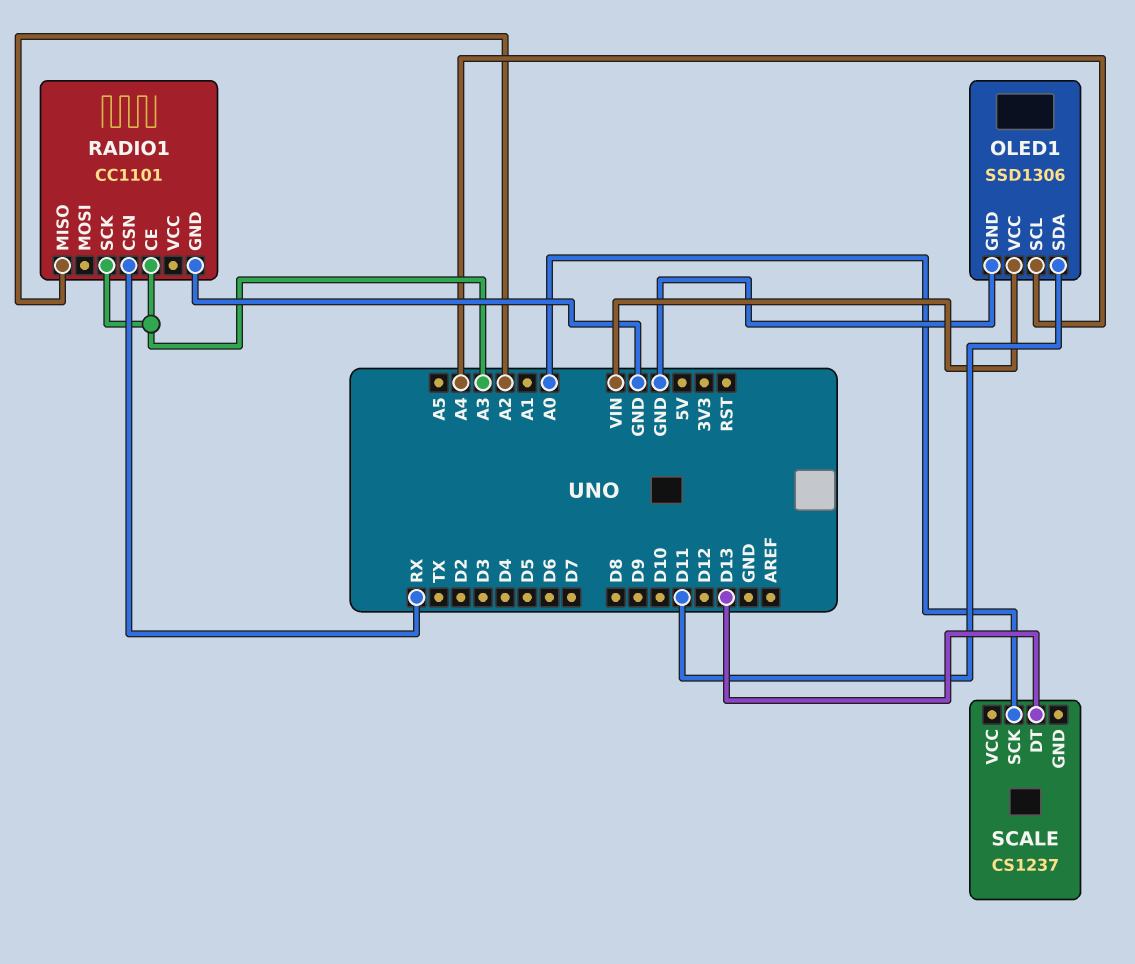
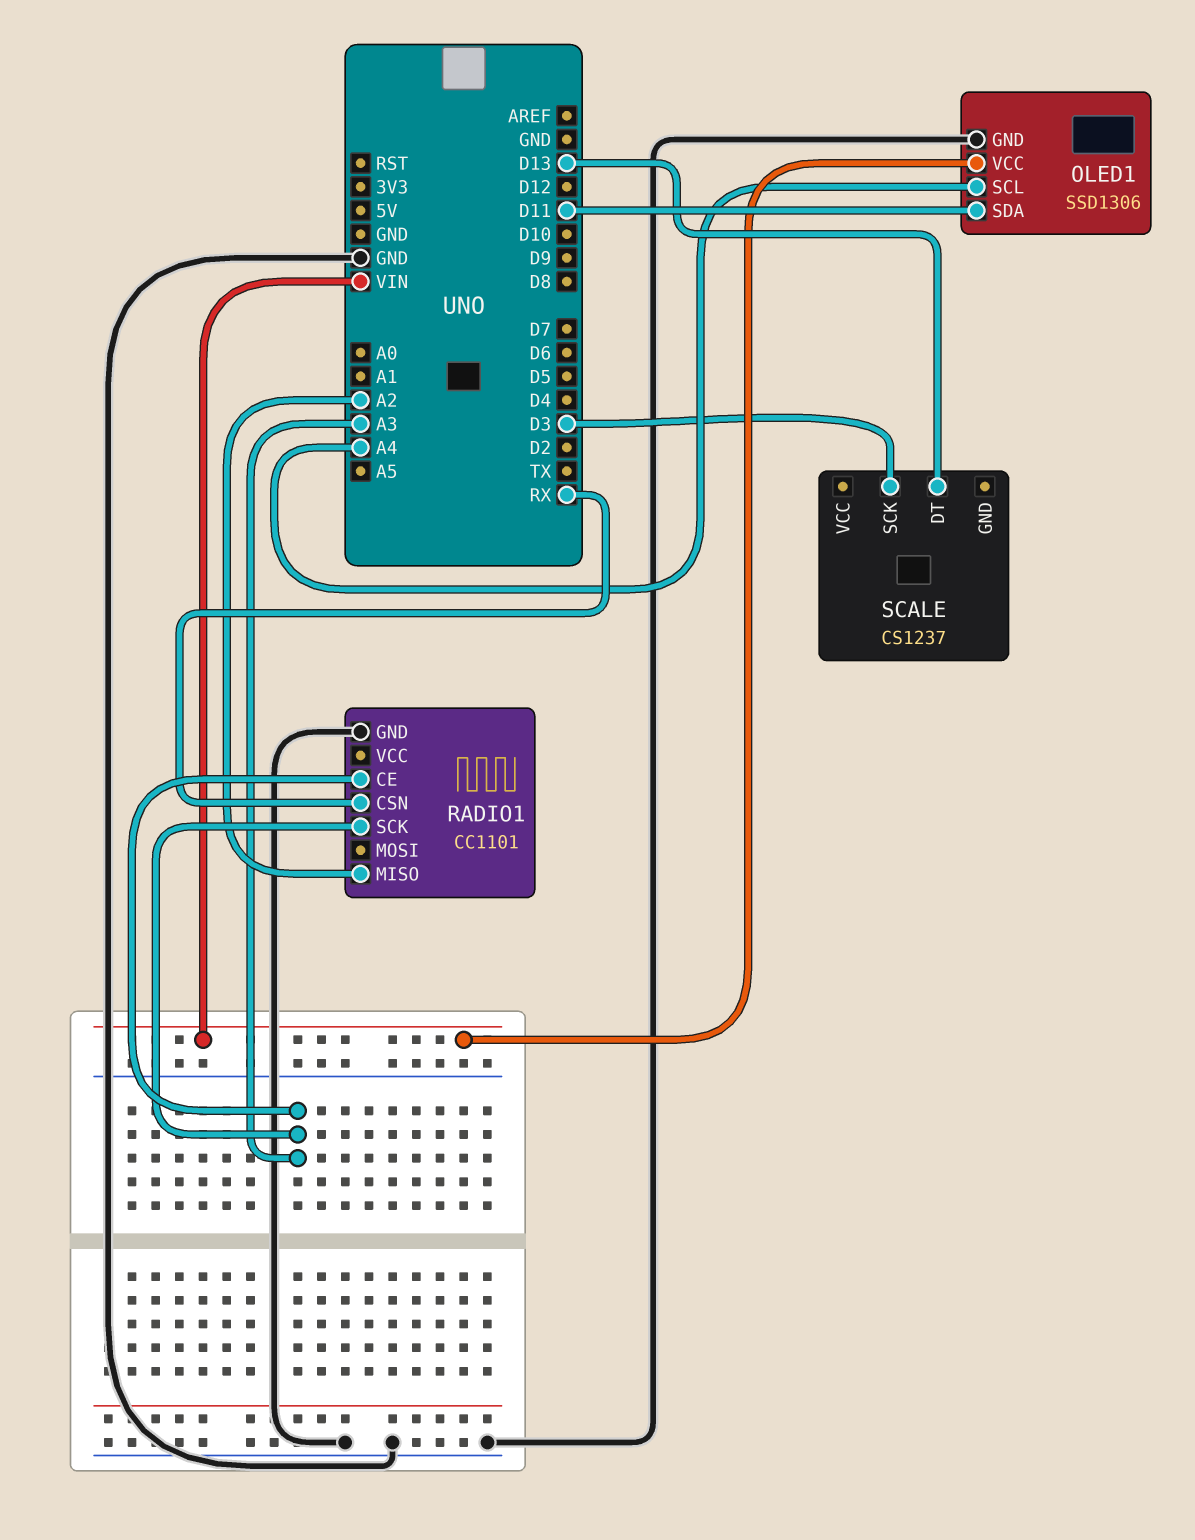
SCALE pin SCK: A0 -> D3

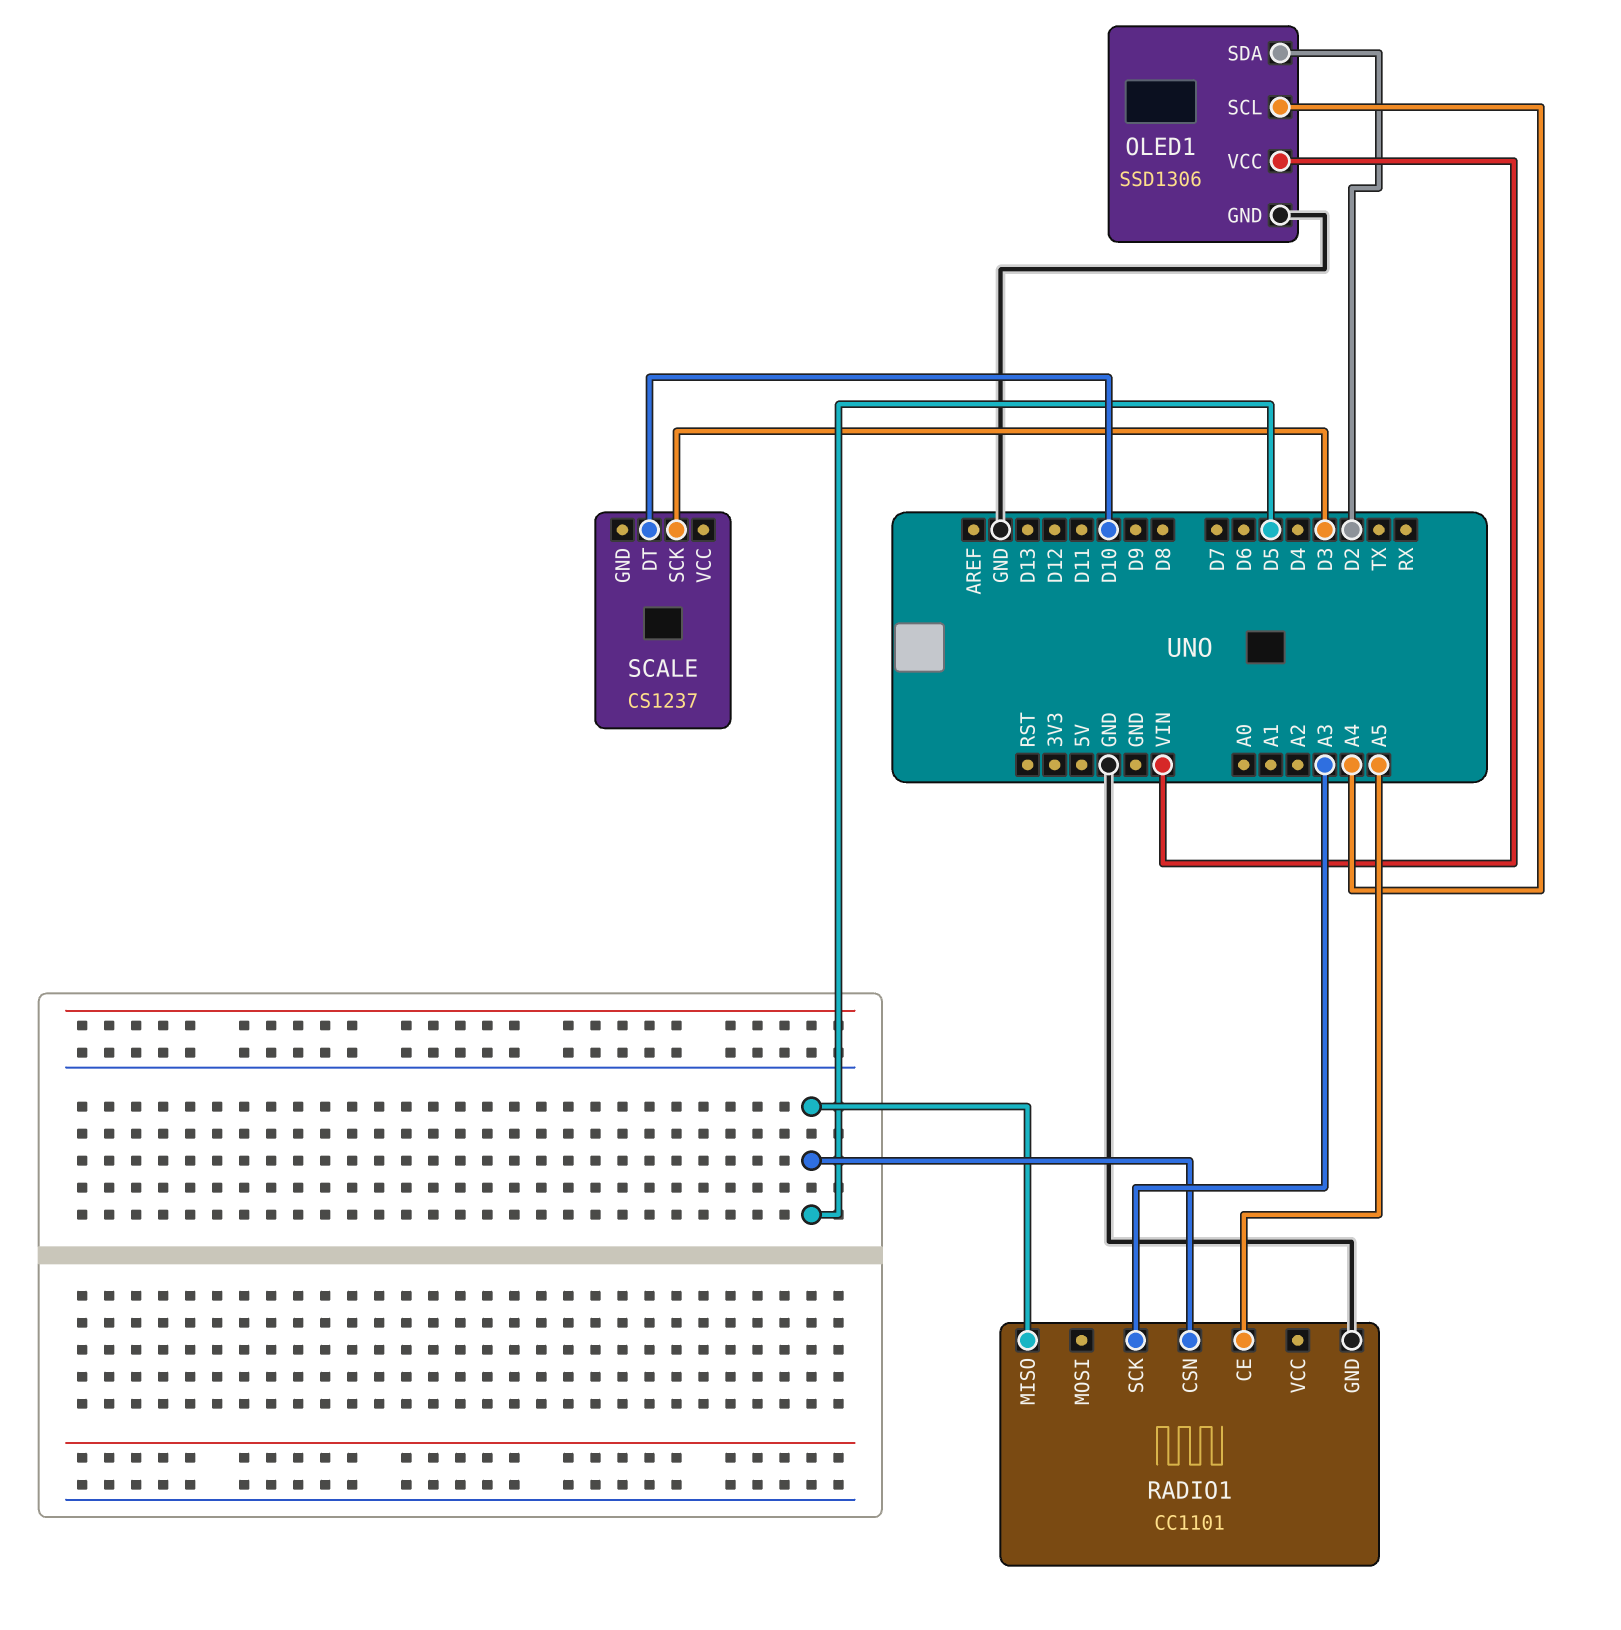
OLED1 pin SDA: D11 -> D2
RADIO1 pin CE: A3 -> A5
RADIO1 pin CSN: RX -> D5
RADIO1 pin MISO: A2 -> D5
SCALE pin DT: D13 -> D10

